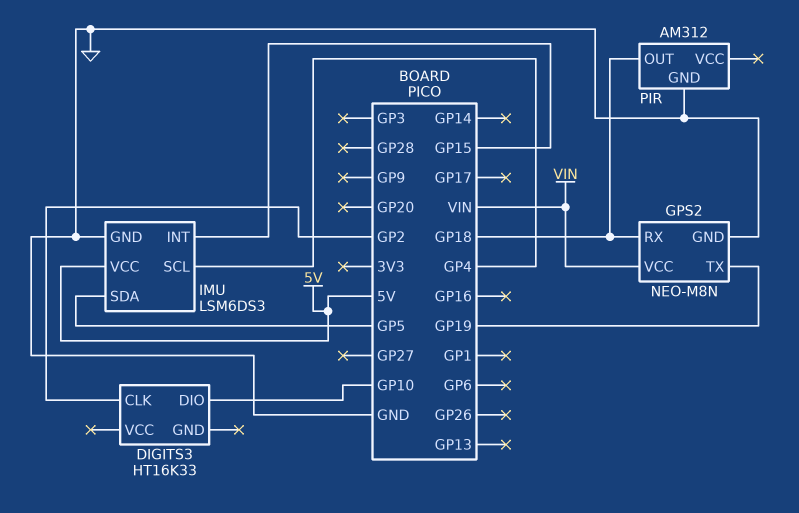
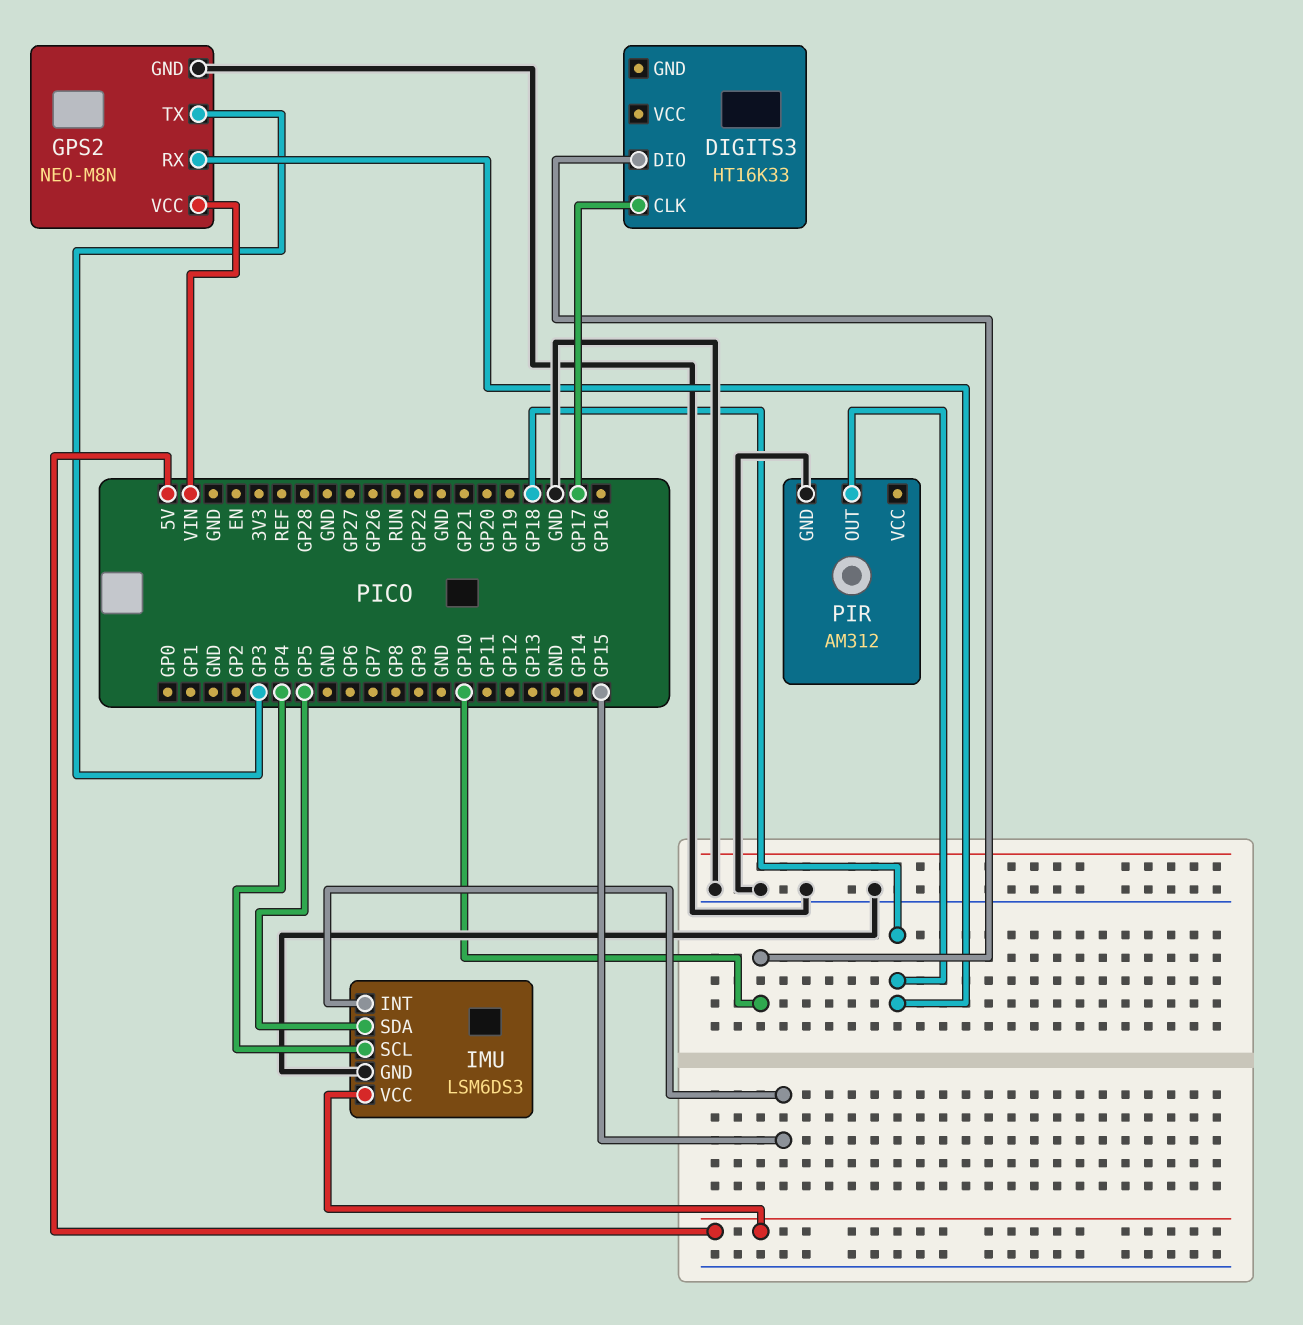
DIGITS3 pin CLK: GP2 -> GP17
GPS2 pin TX: GP19 -> GP3

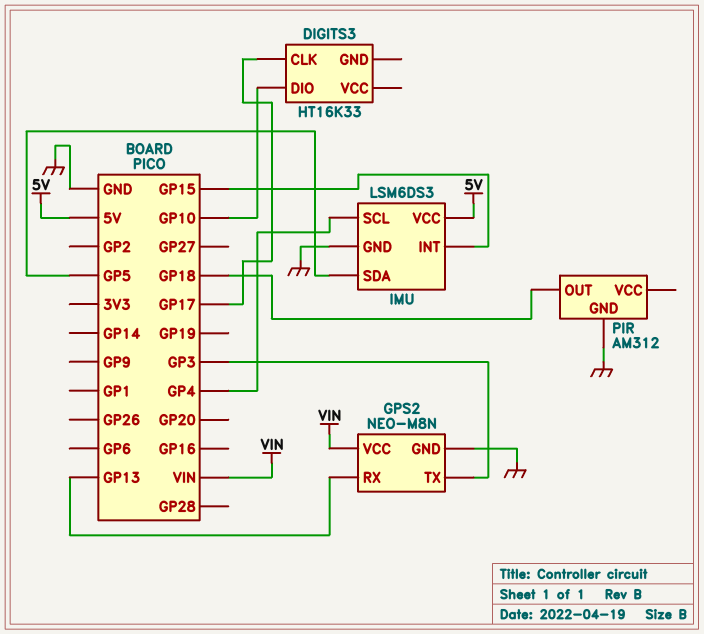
GPS2 pin RX: GP18 -> GP13

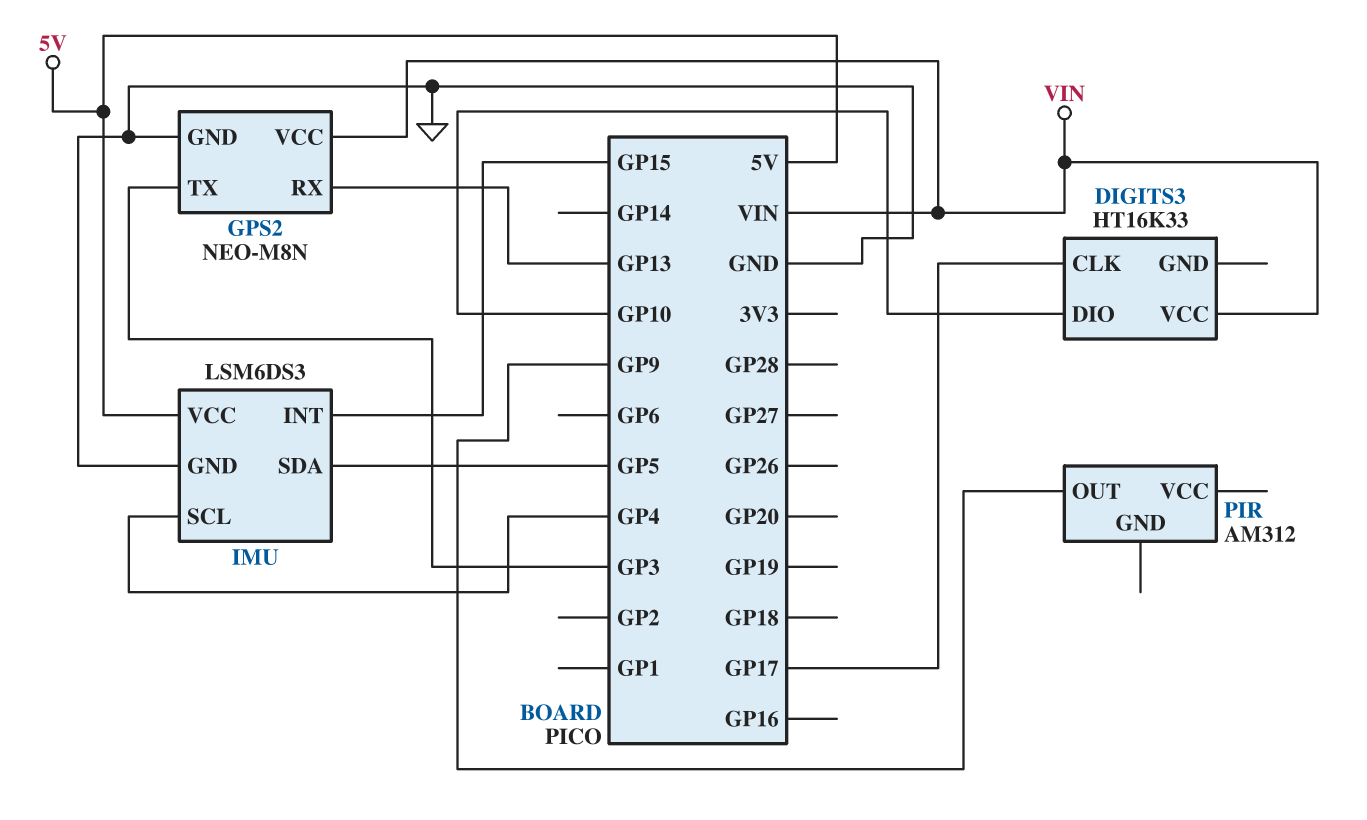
DIGITS3 pin VCC: none -> VIN
PIR pin GND: GND -> none
PIR pin OUT: GP18 -> GP9

